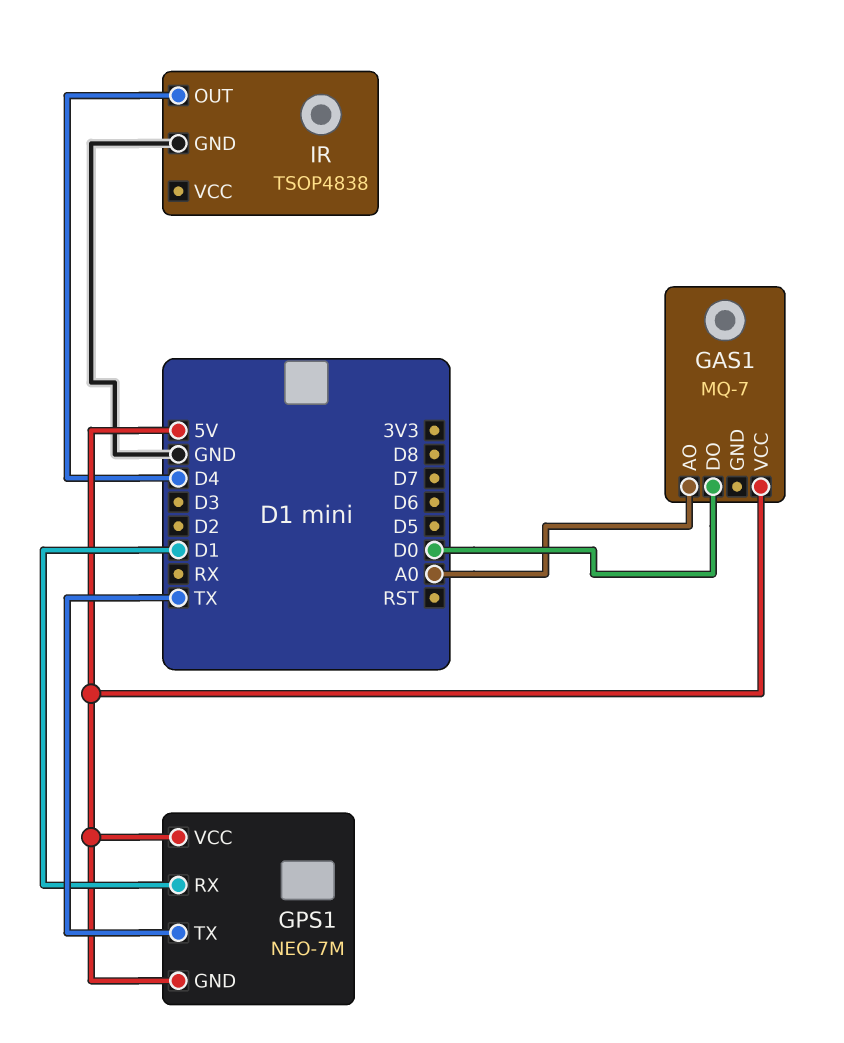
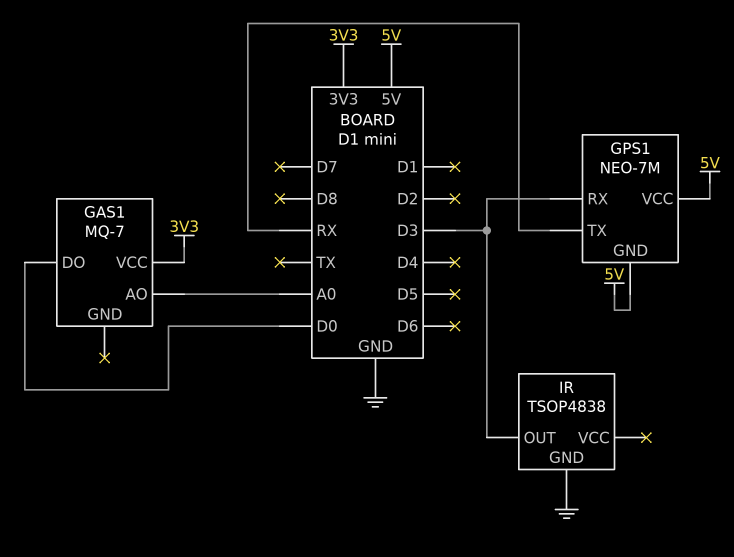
GAS1 pin VCC: 5V -> 3V3
GPS1 pin RX: D1 -> D3
GPS1 pin TX: TX -> RX
IR pin OUT: D4 -> D3

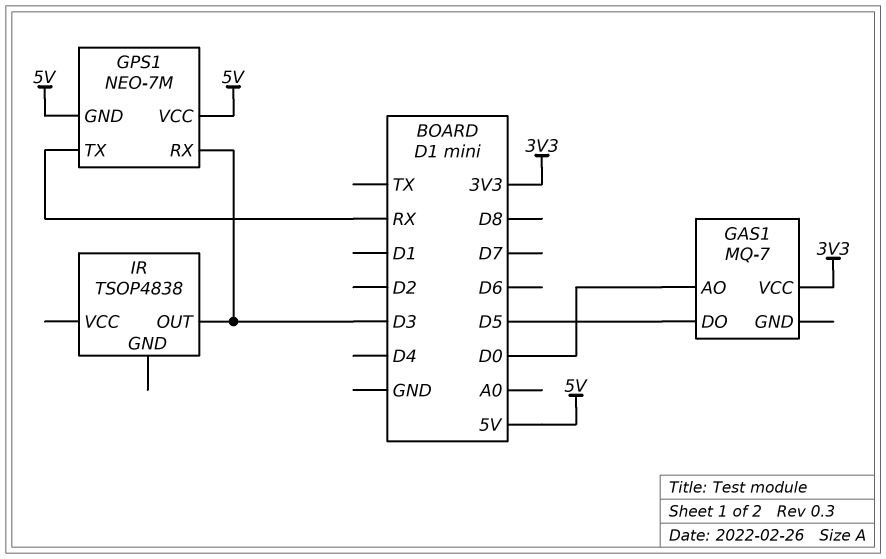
GAS1 pin AO: A0 -> D0
GAS1 pin DO: D0 -> D5
IR pin GND: GND -> none

